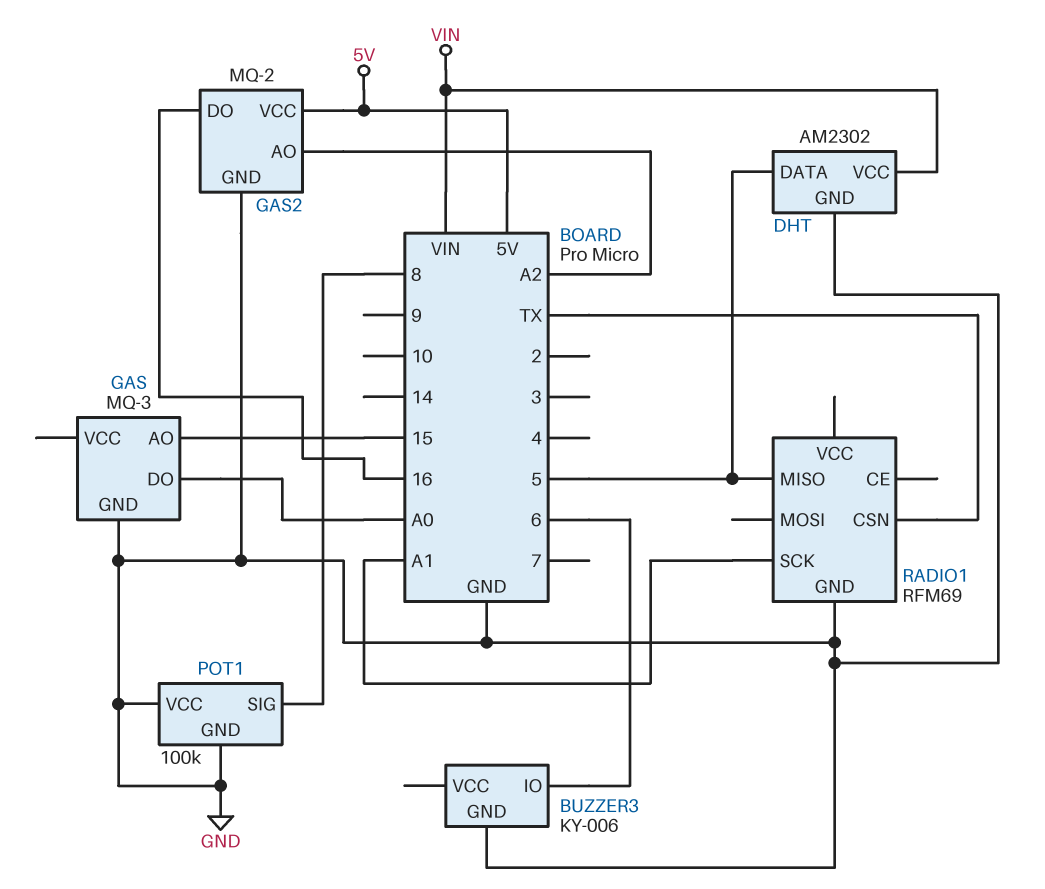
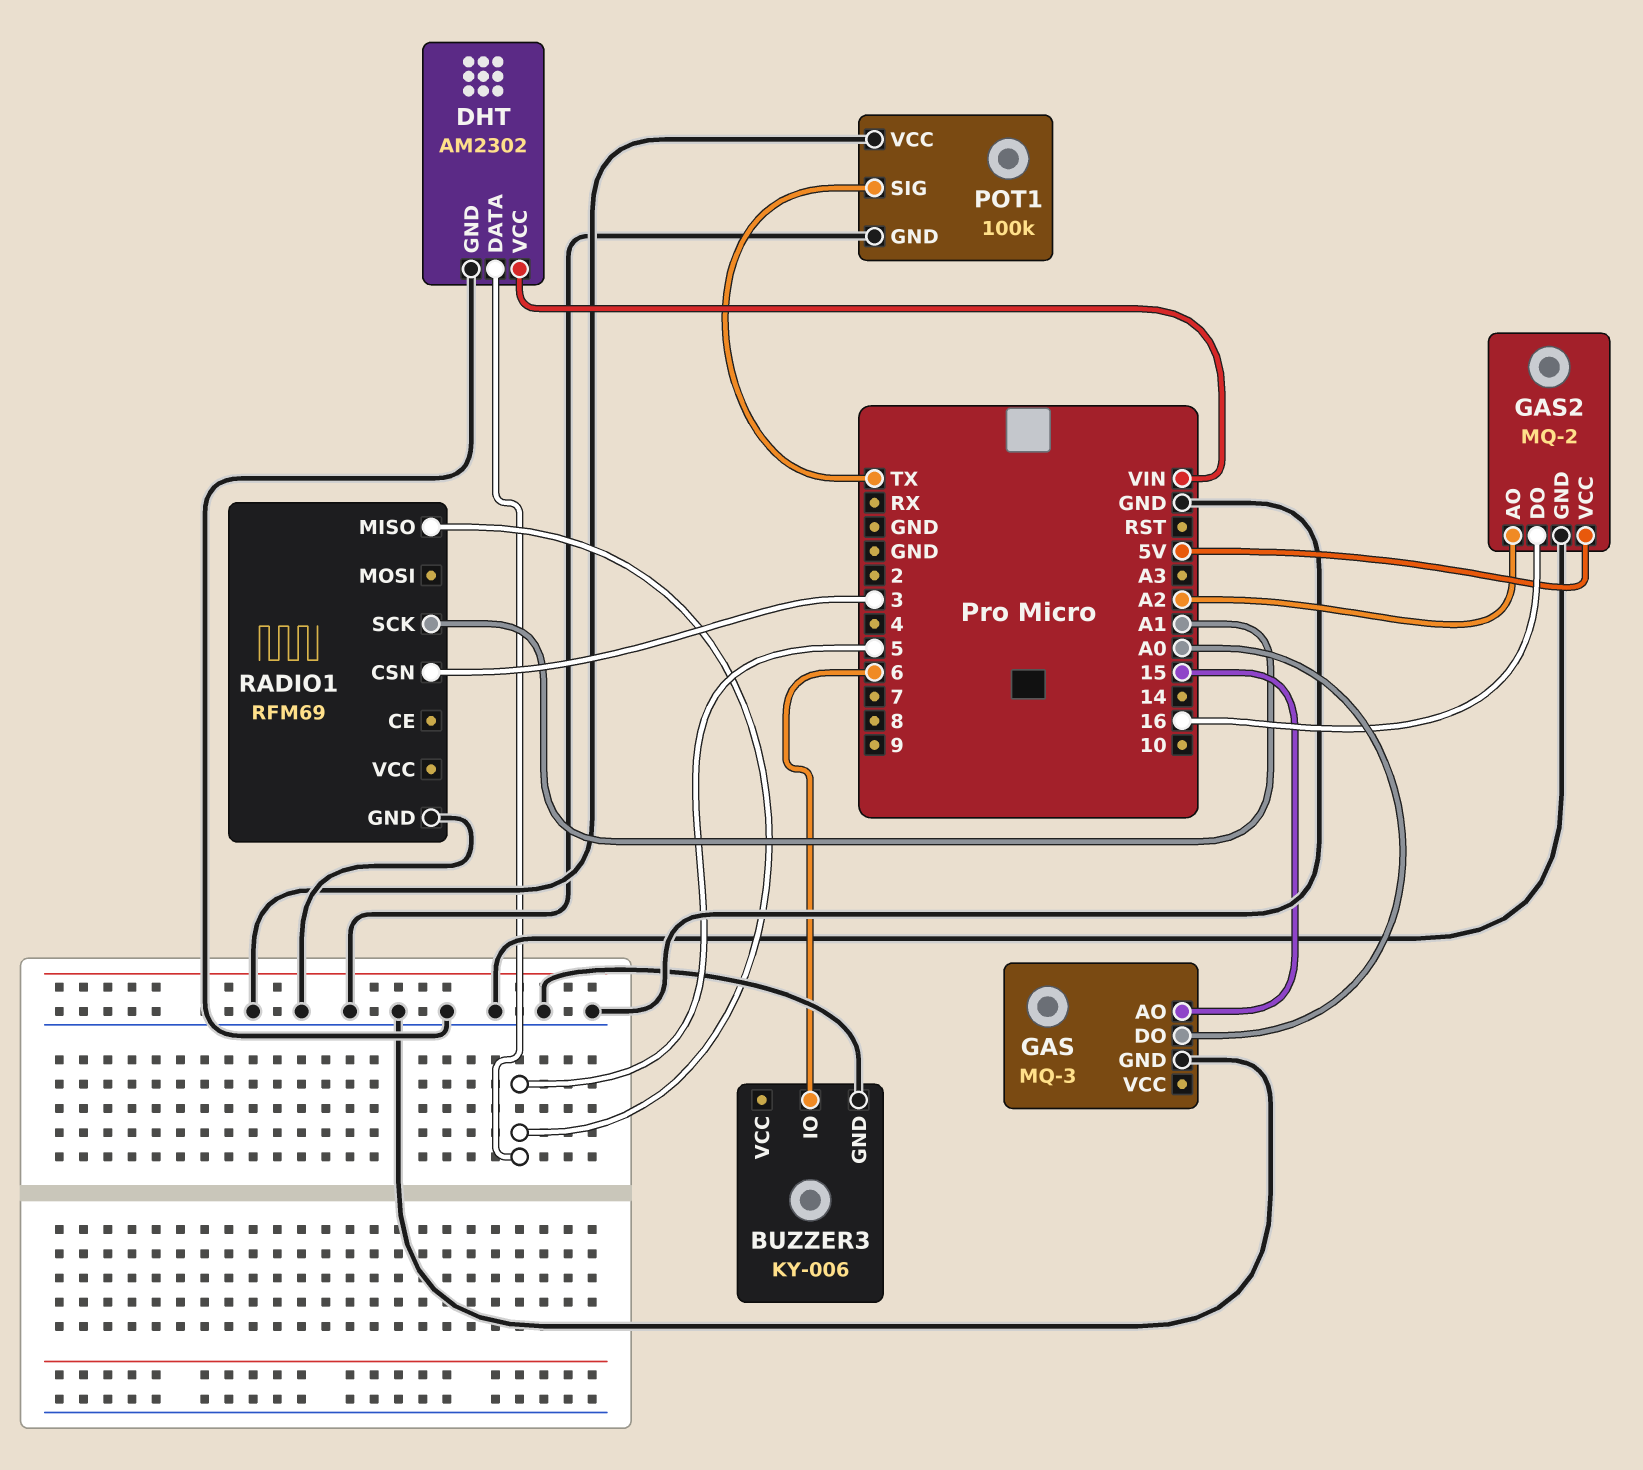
POT1 pin SIG: 8 -> TX
RADIO1 pin CSN: TX -> 3

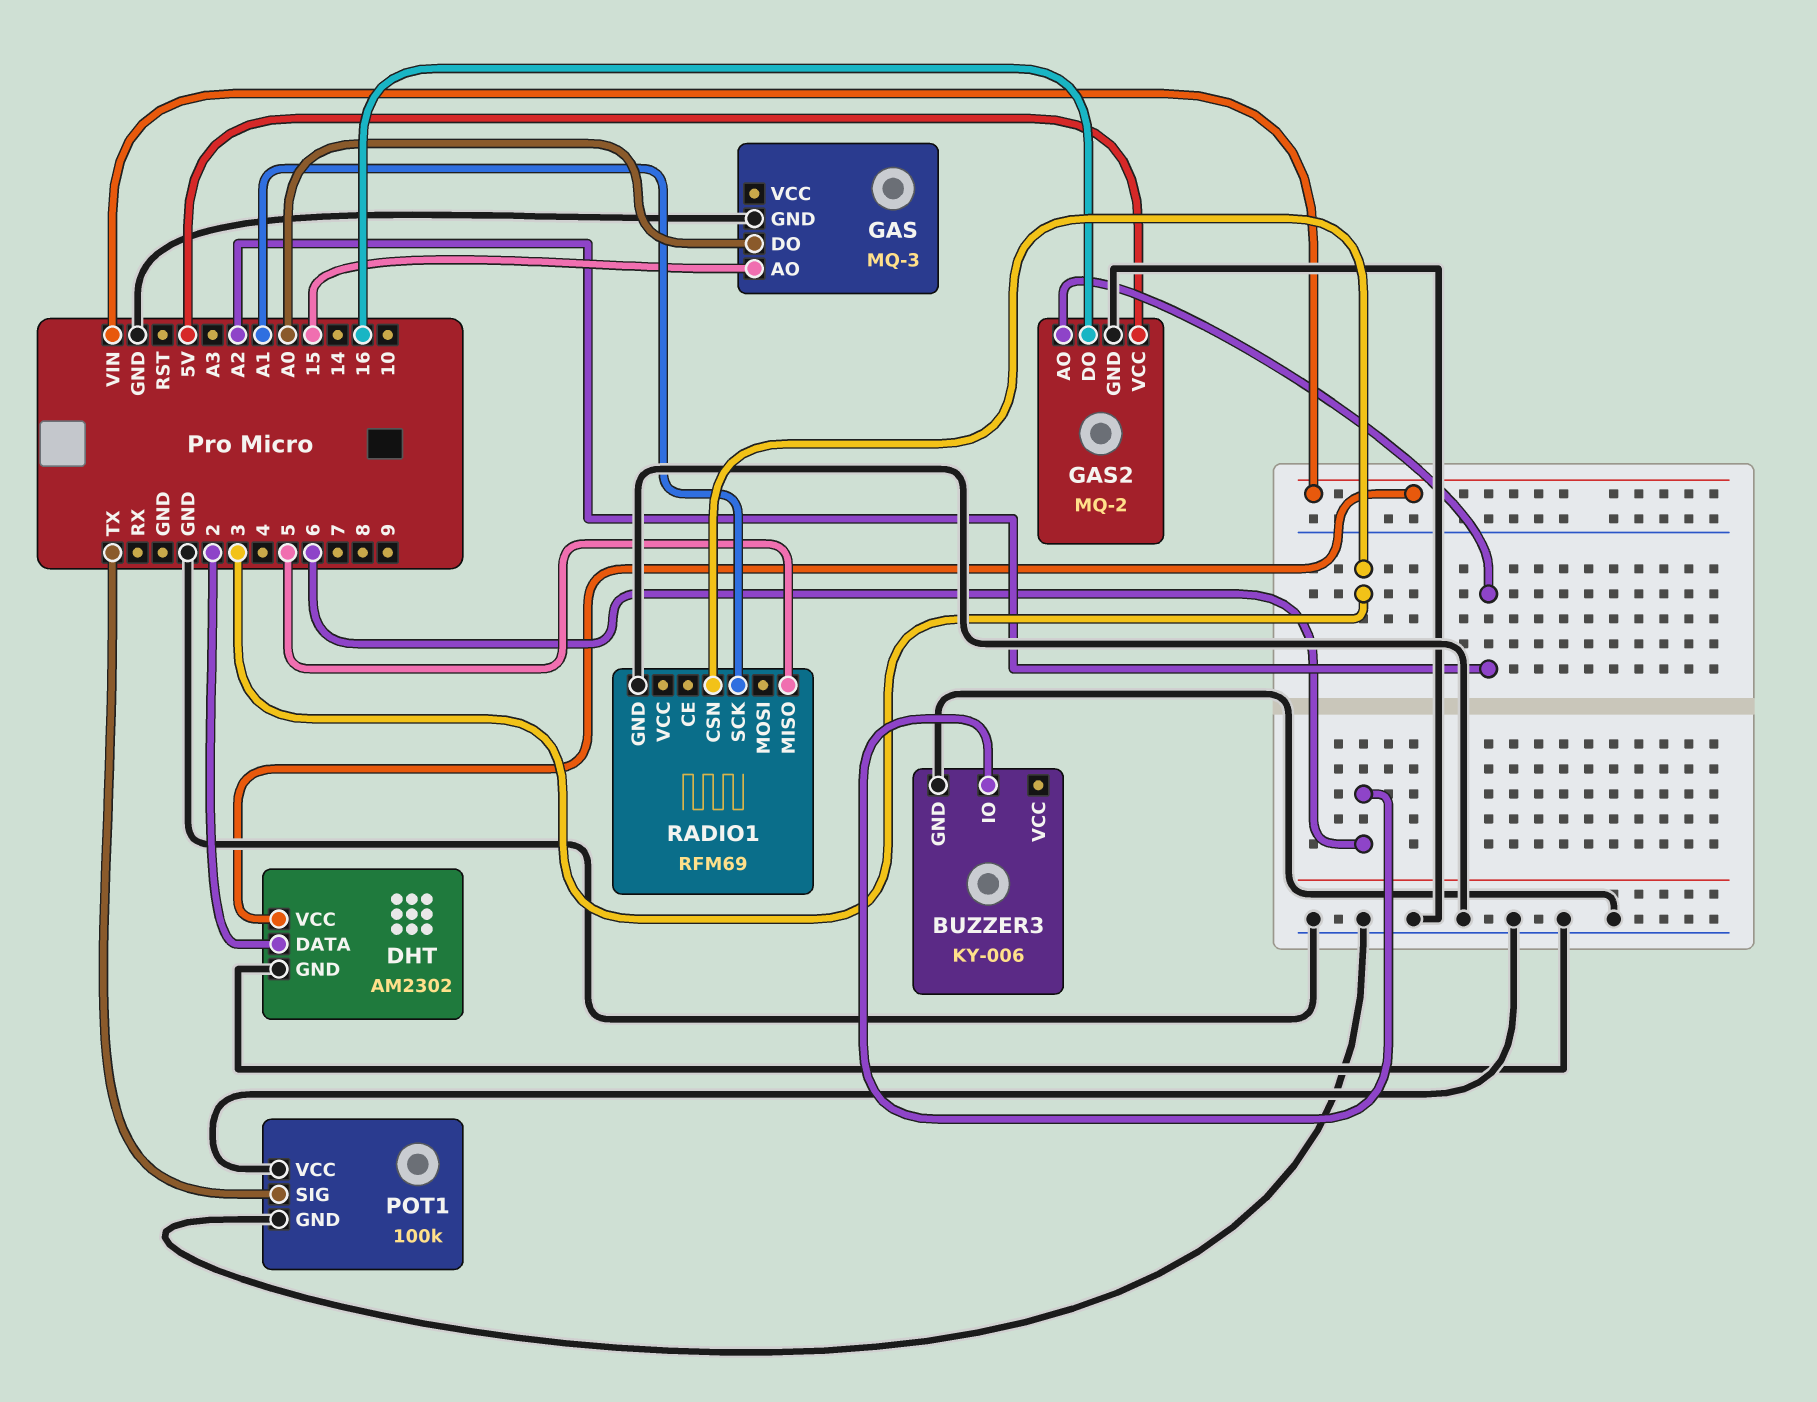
DHT pin DATA: 5 -> 2

